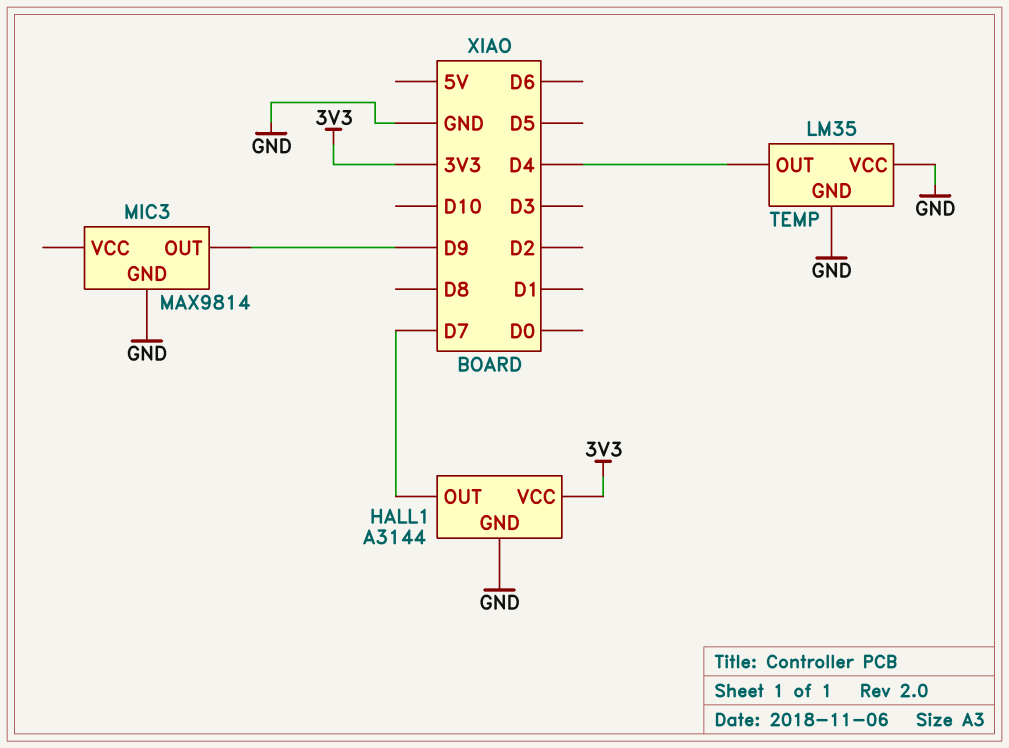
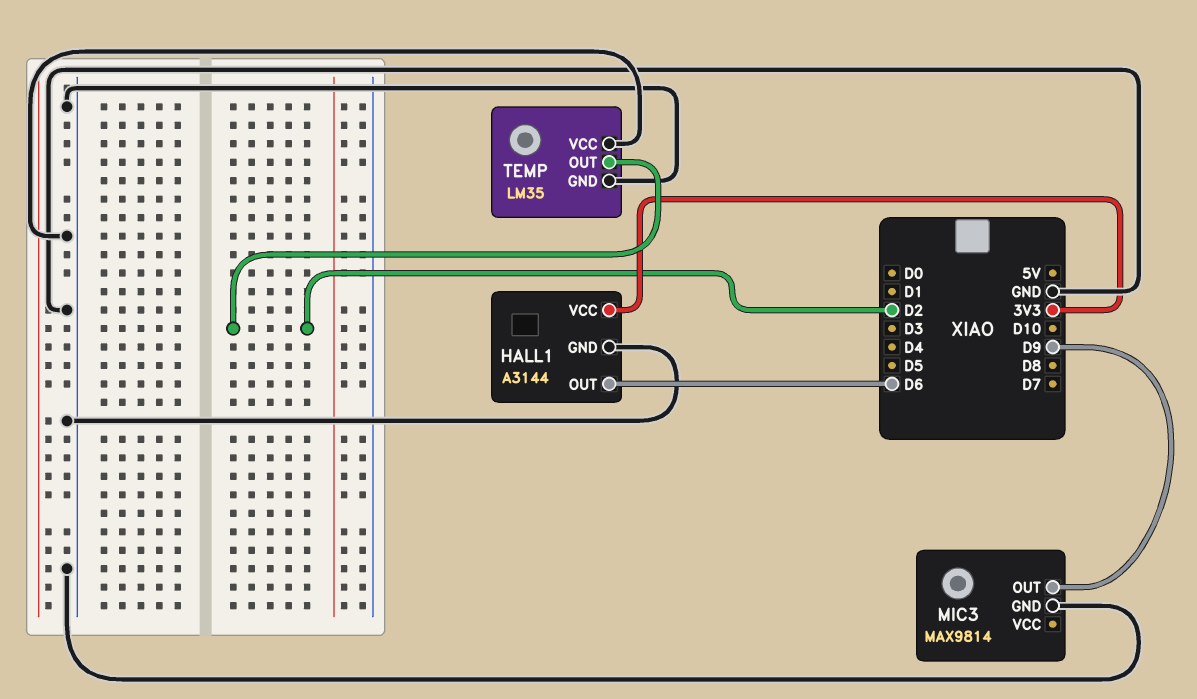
HALL1 pin OUT: D7 -> D6
TEMP pin OUT: D4 -> D2

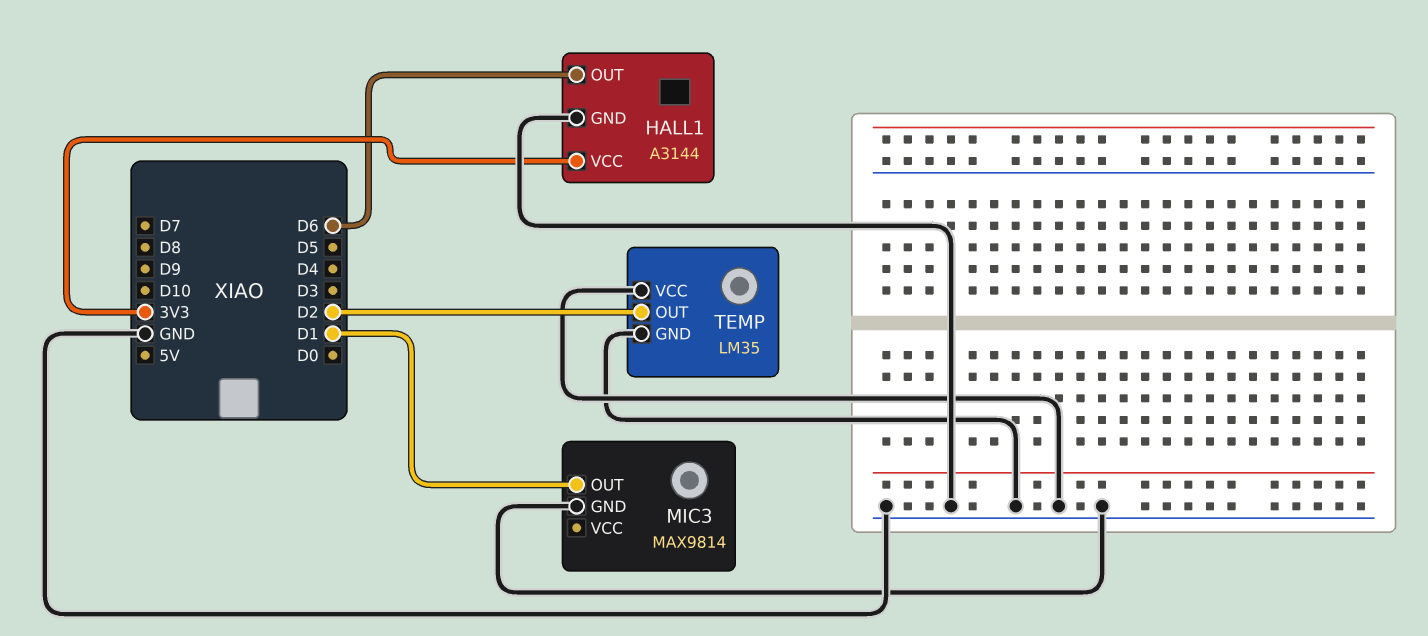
MIC3 pin OUT: D9 -> D1

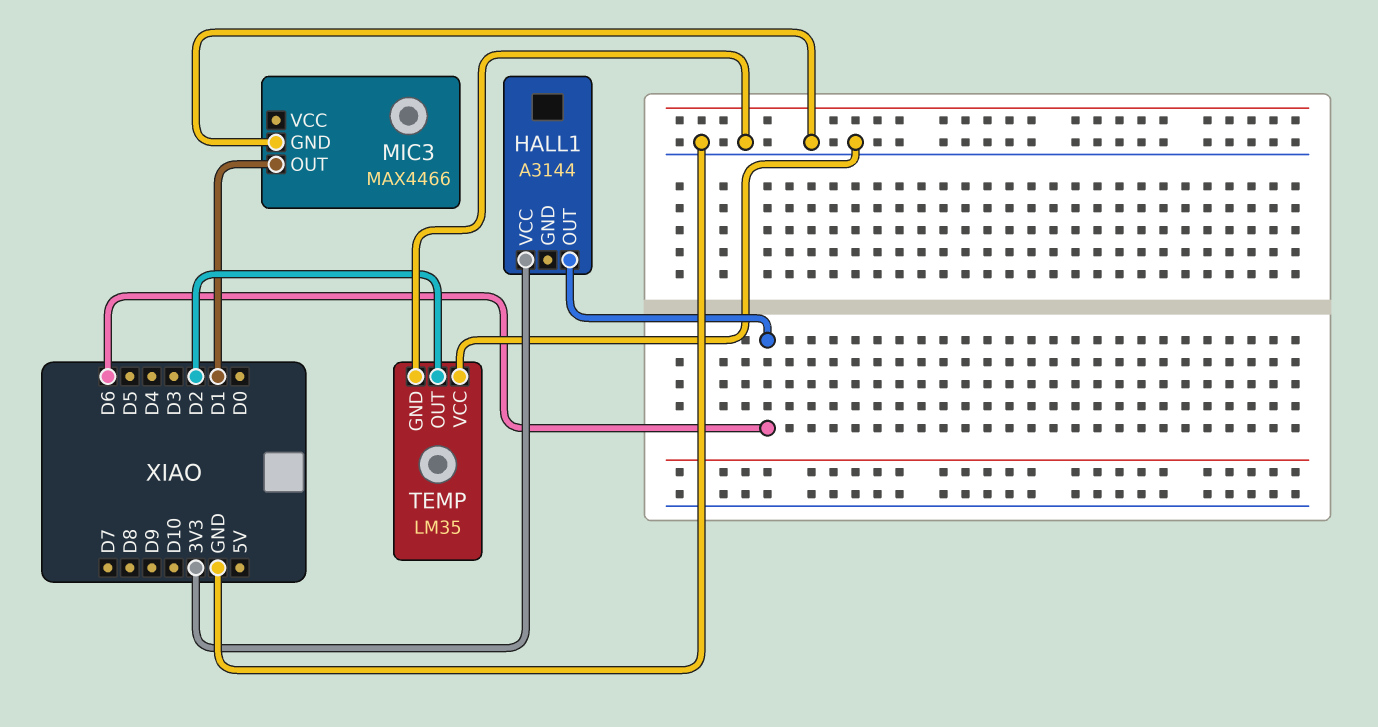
HALL1 pin GND: GND -> none
MIC3: MAX9814 -> MAX4466

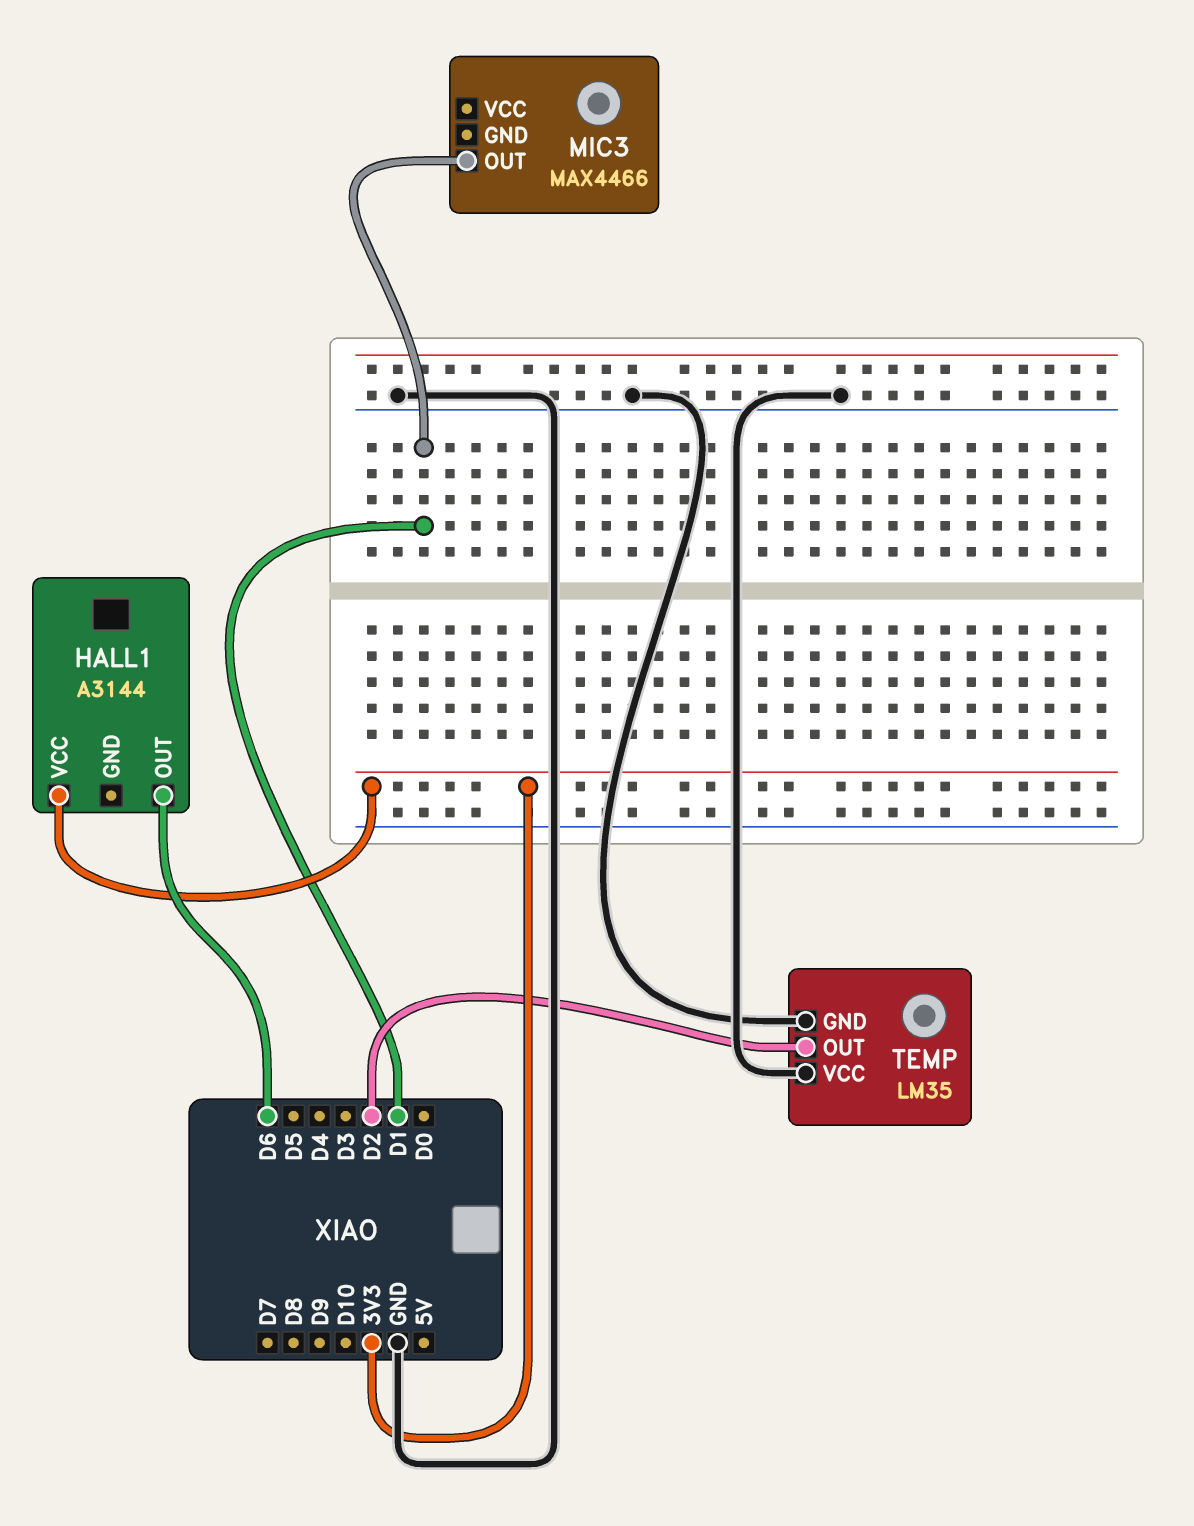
MIC3 pin GND: GND -> none

